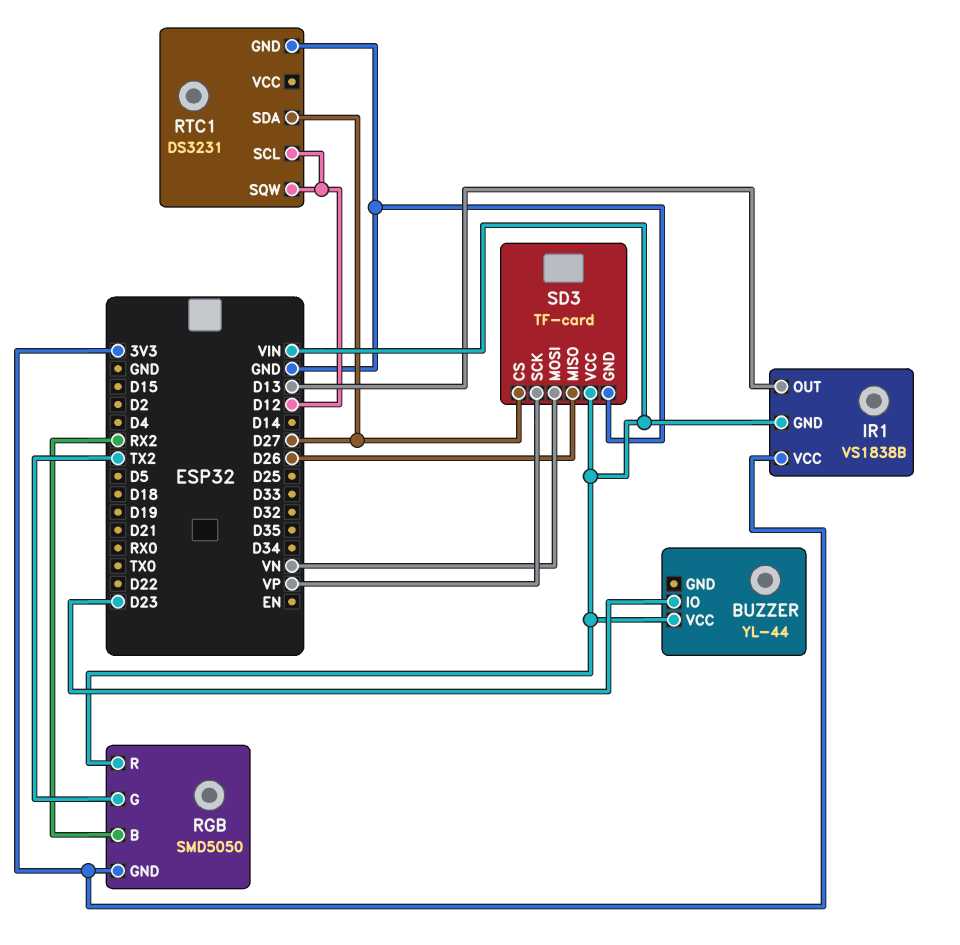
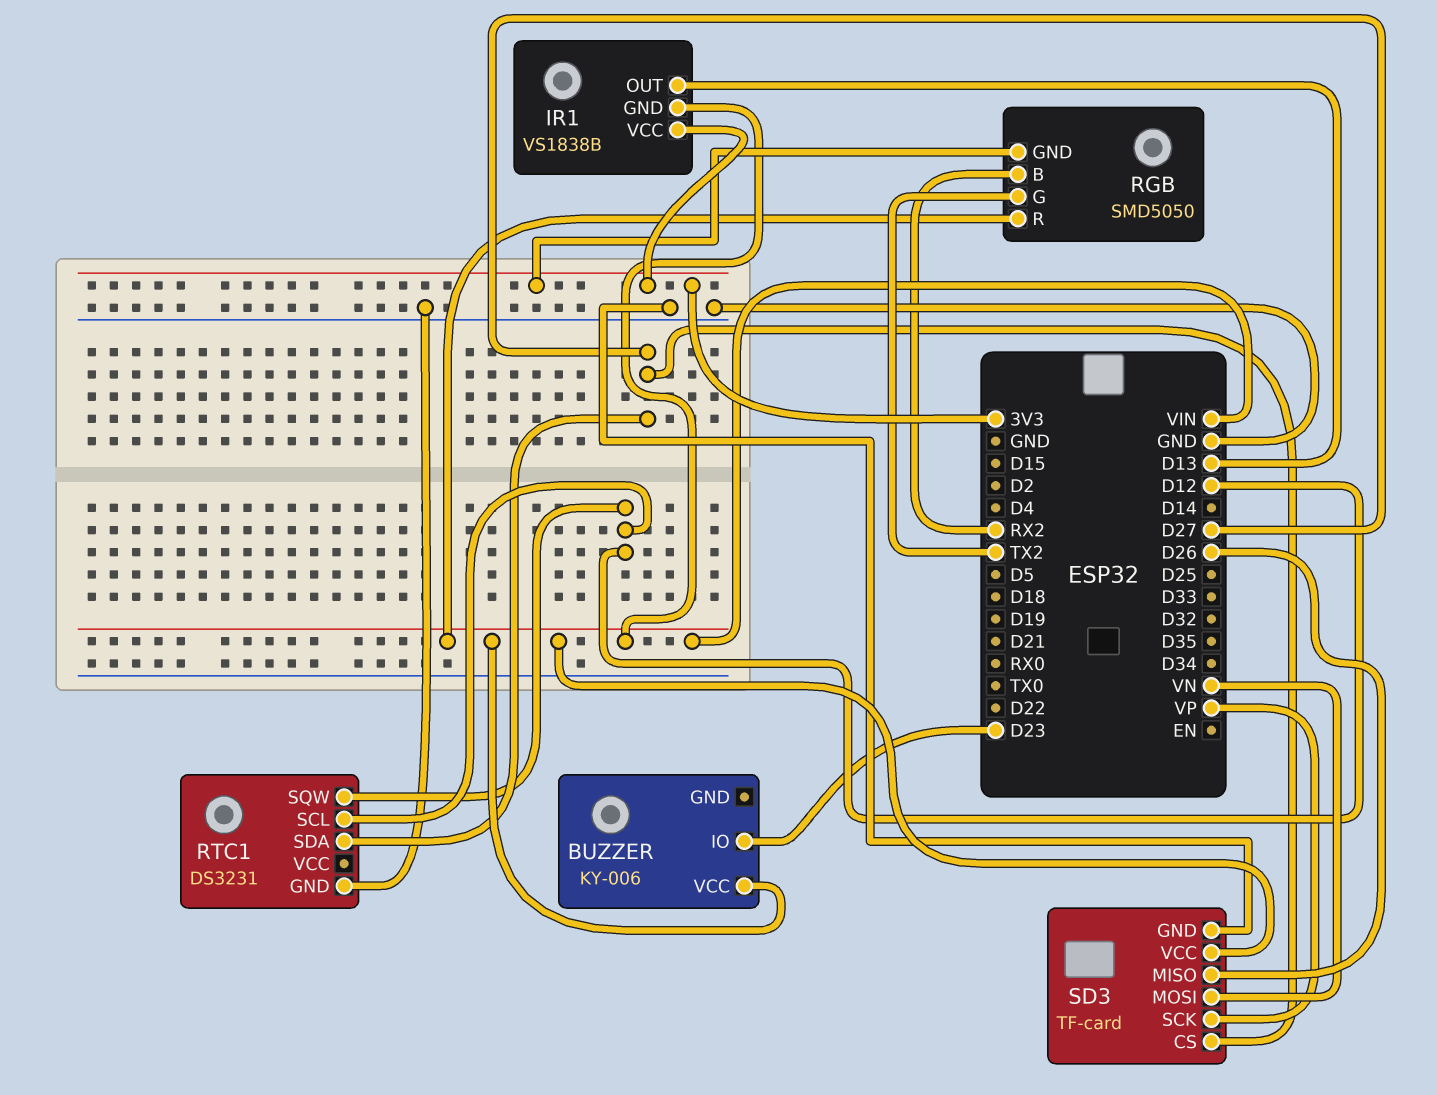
BUZZER: YL-44 -> KY-006

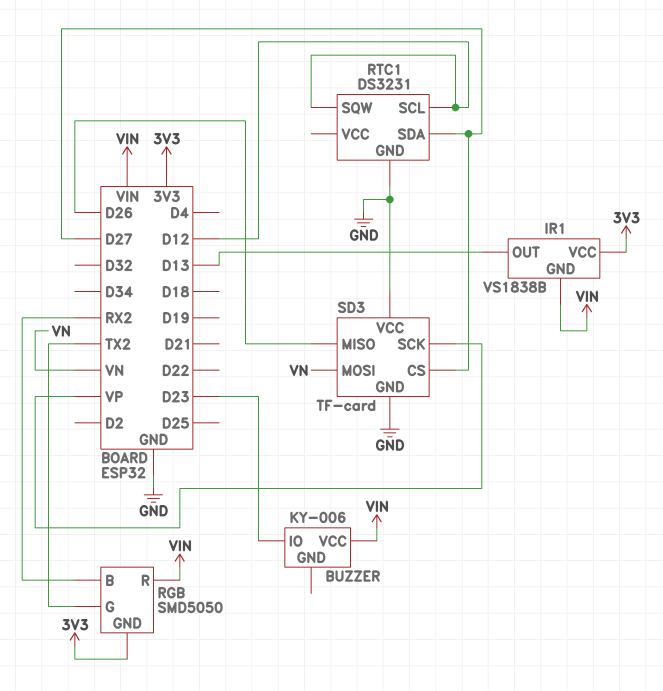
SD3 pin VCC: VIN -> GND

